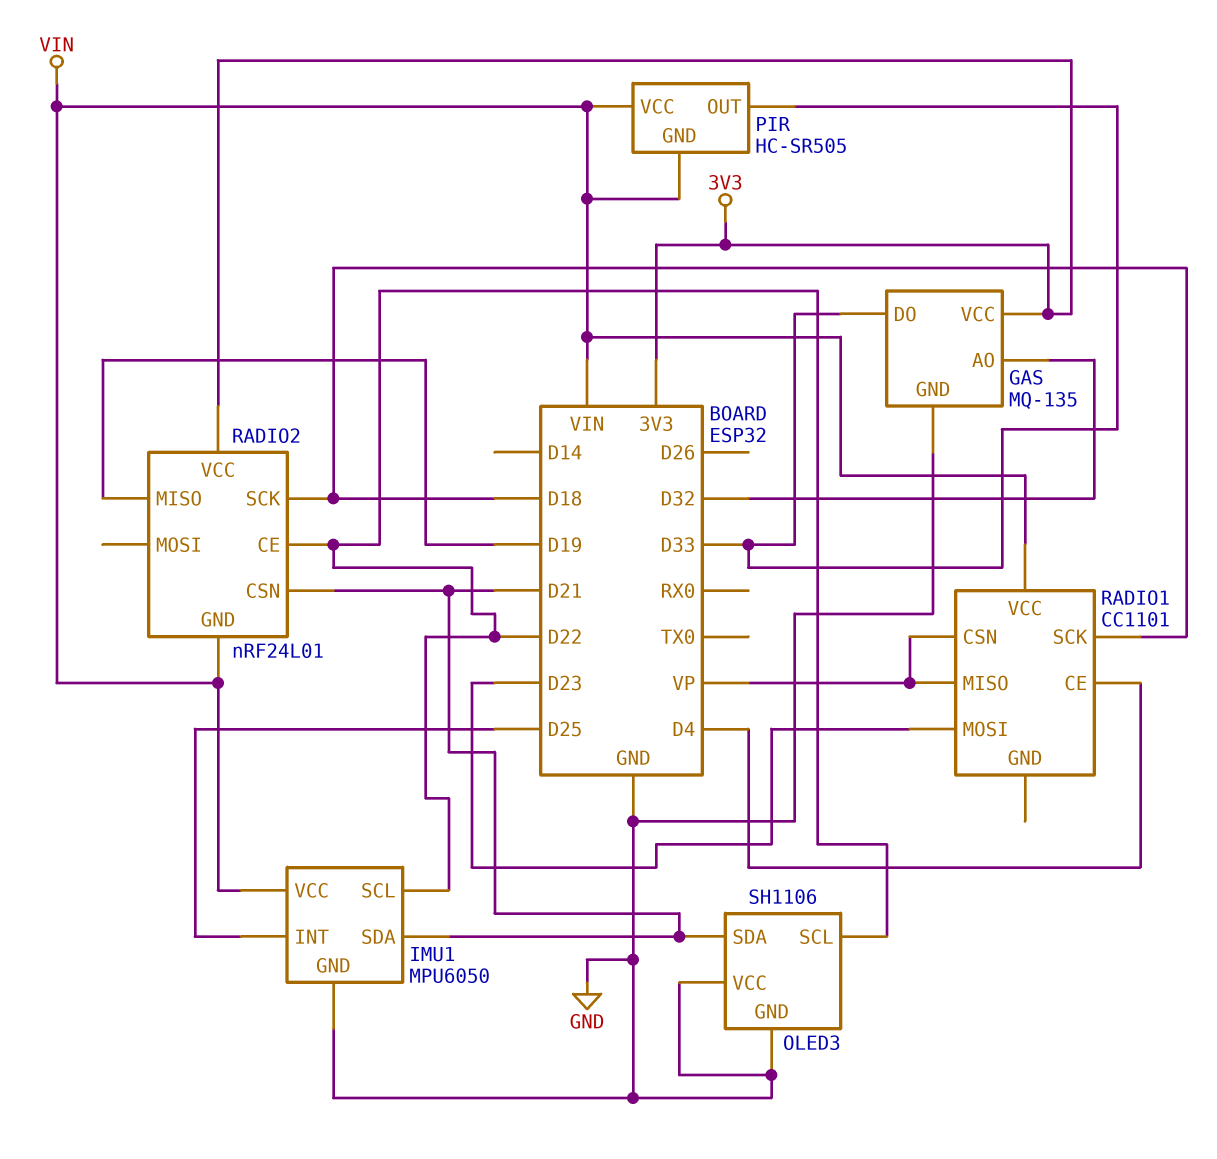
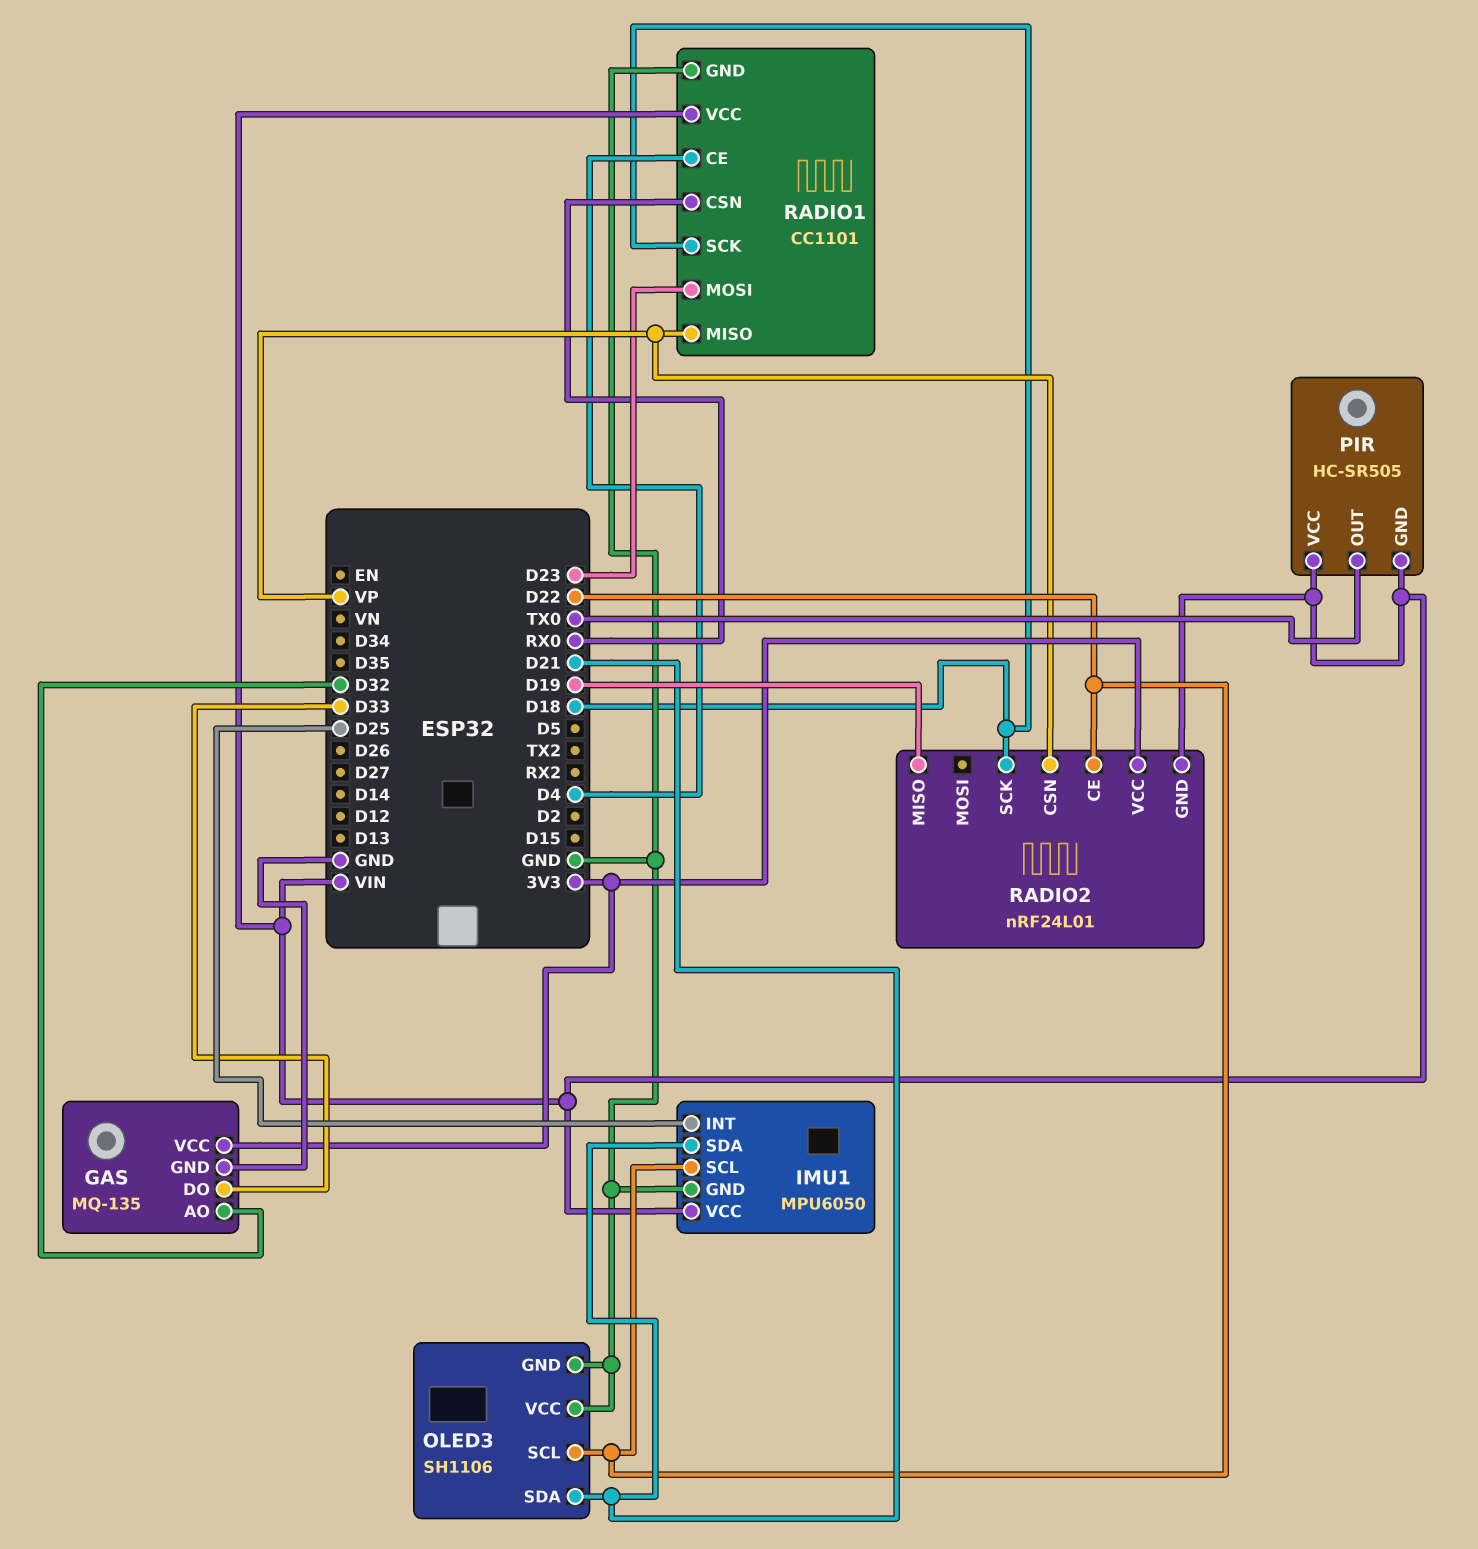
PIR pin OUT: D33 -> TX0
RADIO1 pin CSN: VP -> RX0
RADIO1 pin GND: none -> GND
RADIO2 pin CSN: D21 -> VP

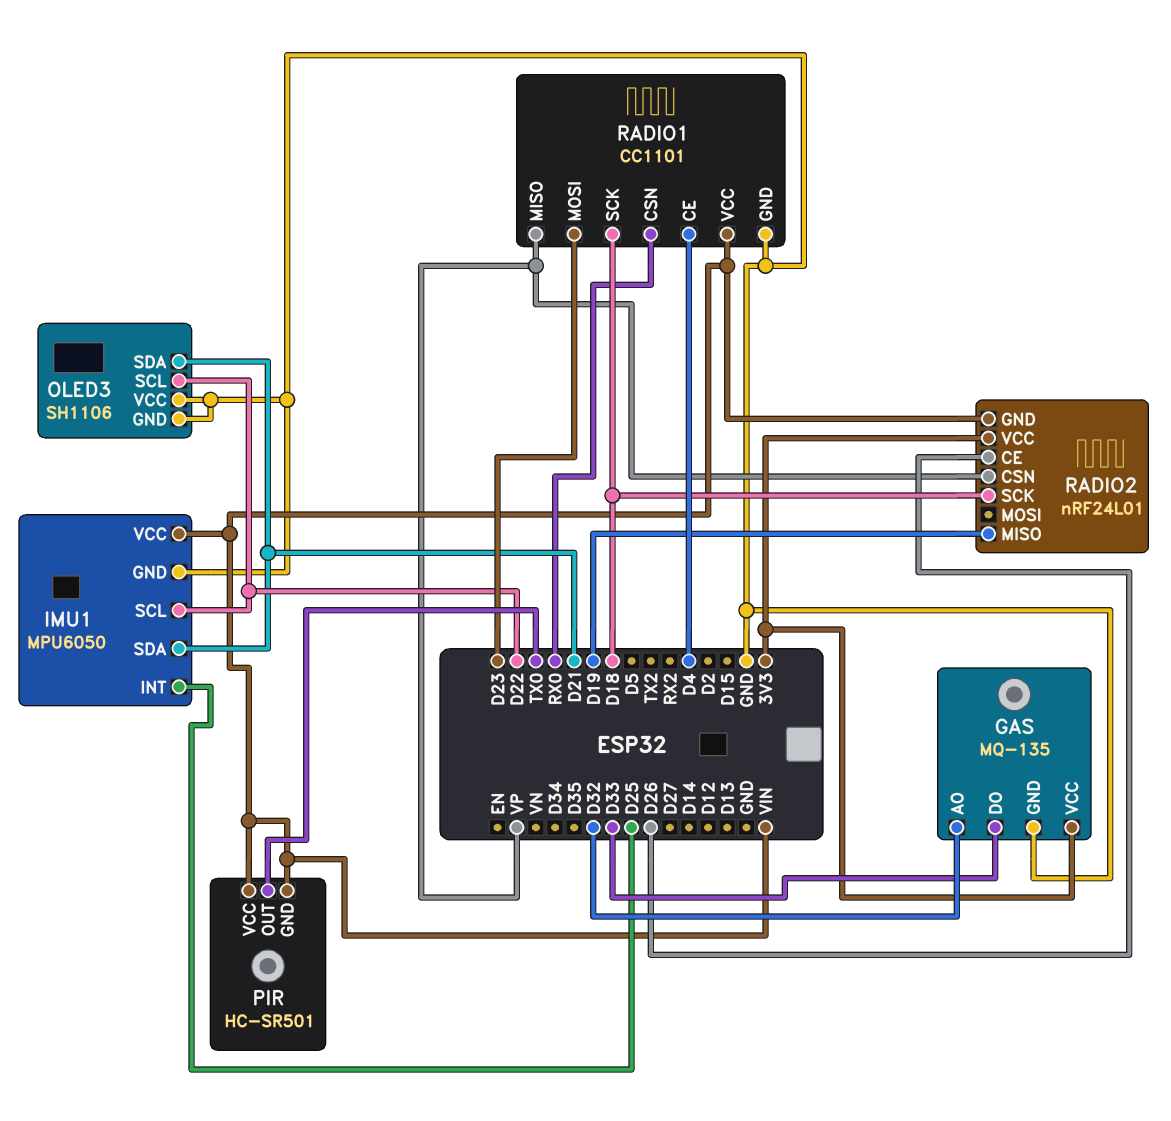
PIR: HC-SR505 -> HC-SR501
RADIO2 pin CE: D22 -> D26

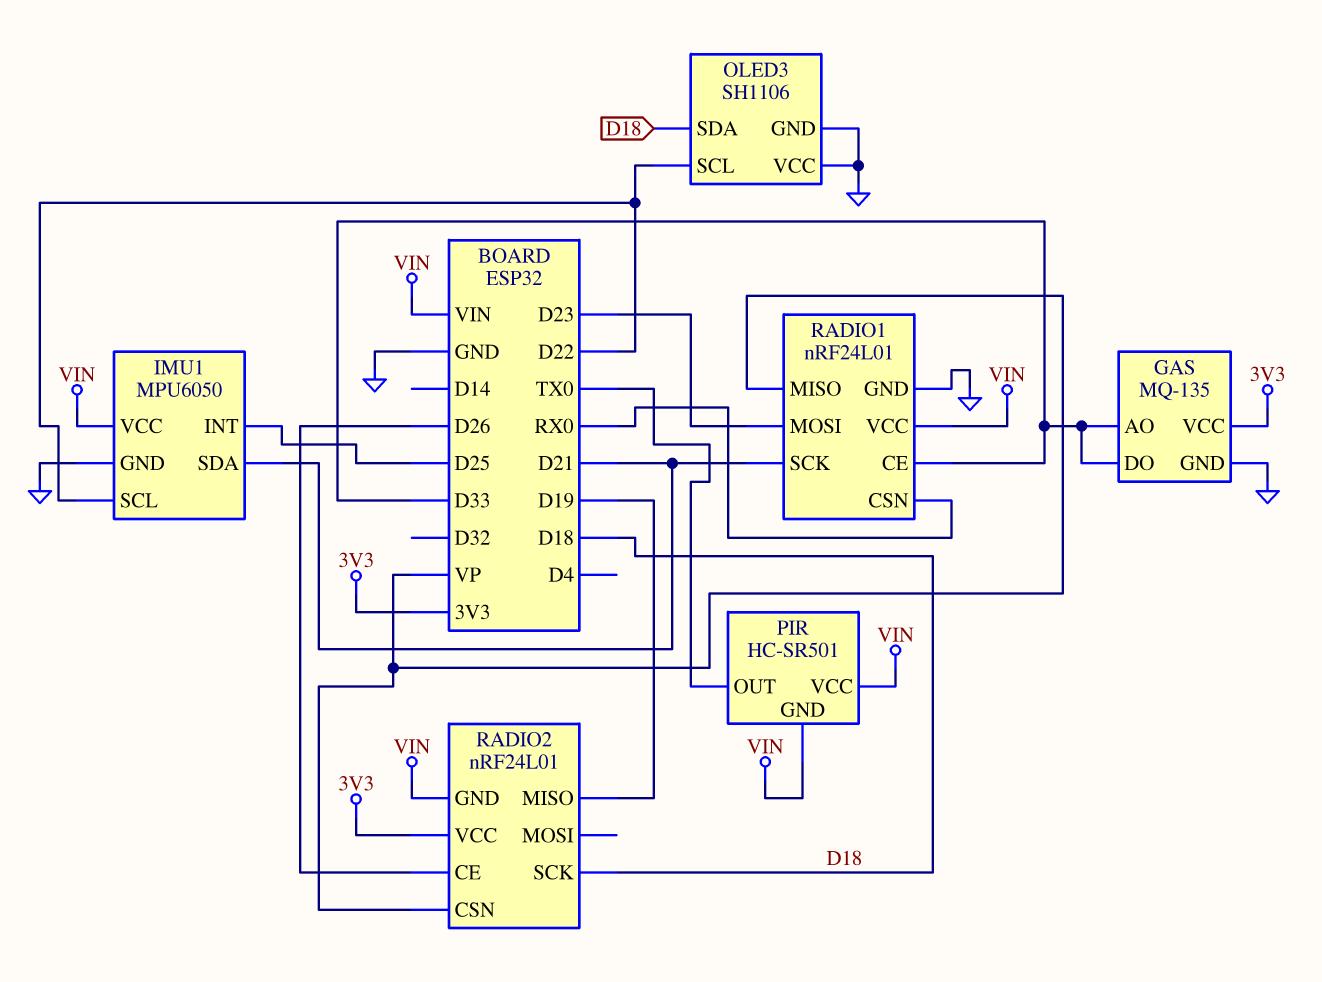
GAS pin AO: D32 -> D33
OLED3 pin SDA: D21 -> D18
RADIO1: CC1101 -> nRF24L01
RADIO1 pin CE: D4 -> D33
RADIO1 pin SCK: D18 -> D21

